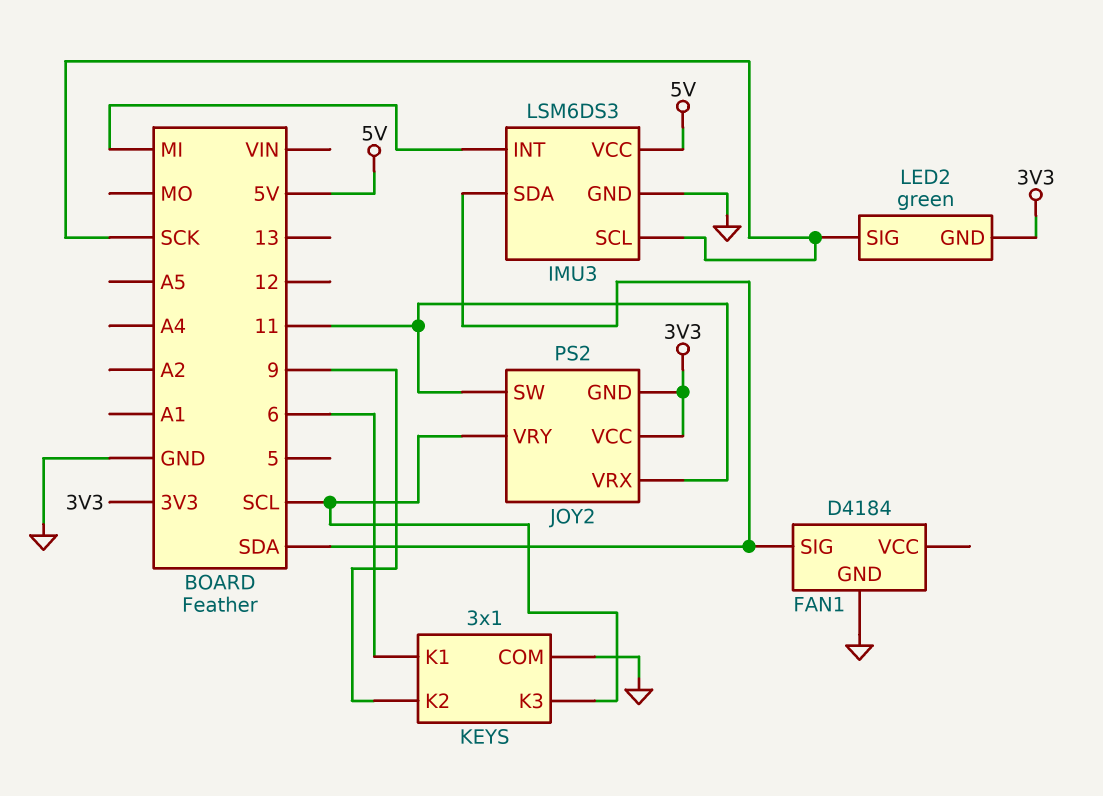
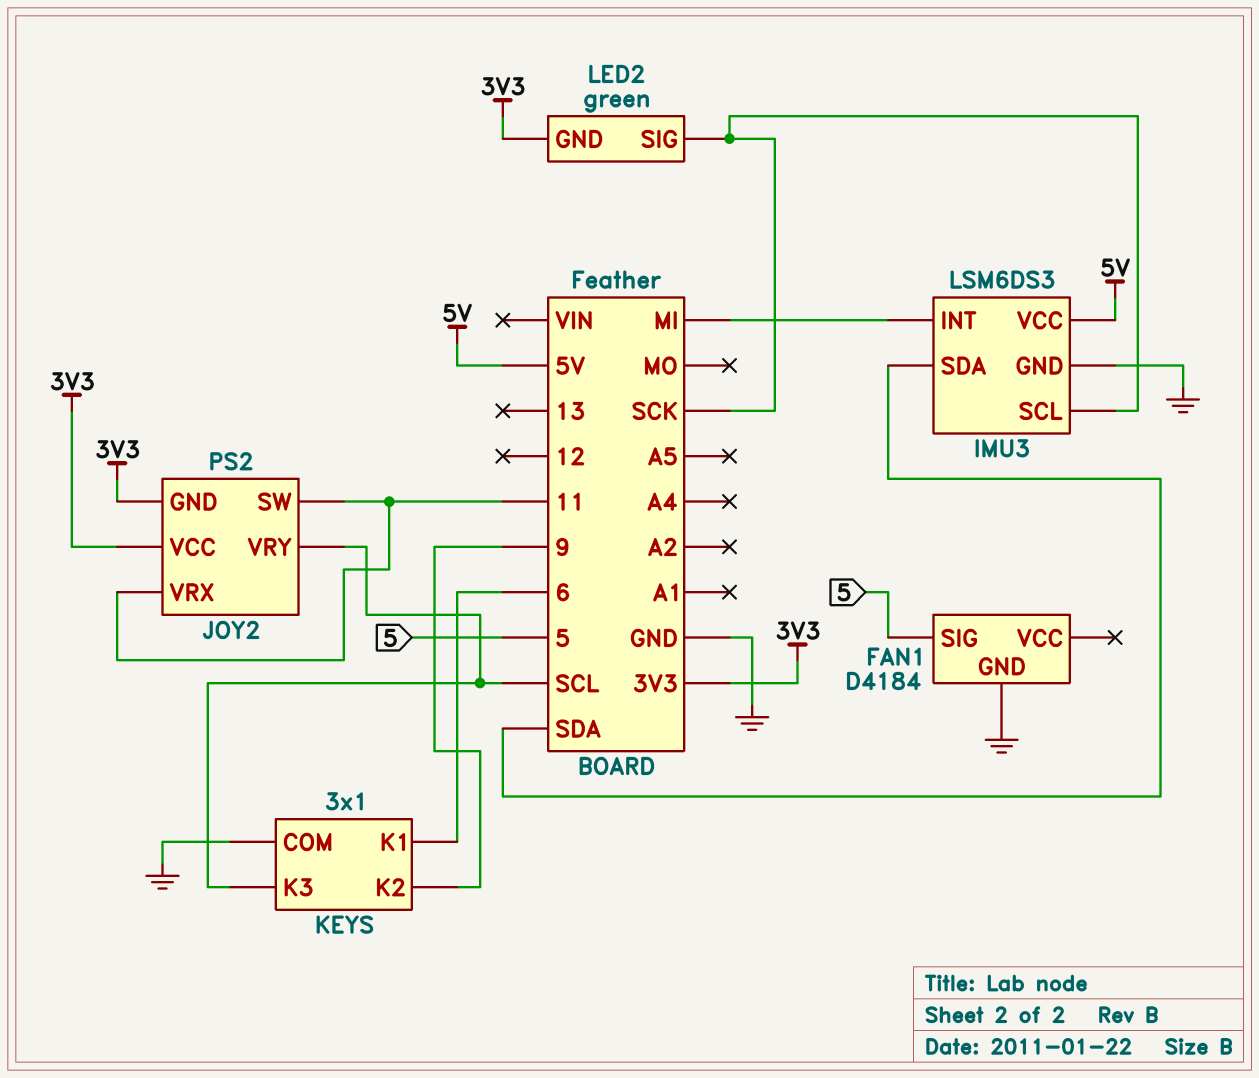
FAN1 pin SIG: SDA -> 5

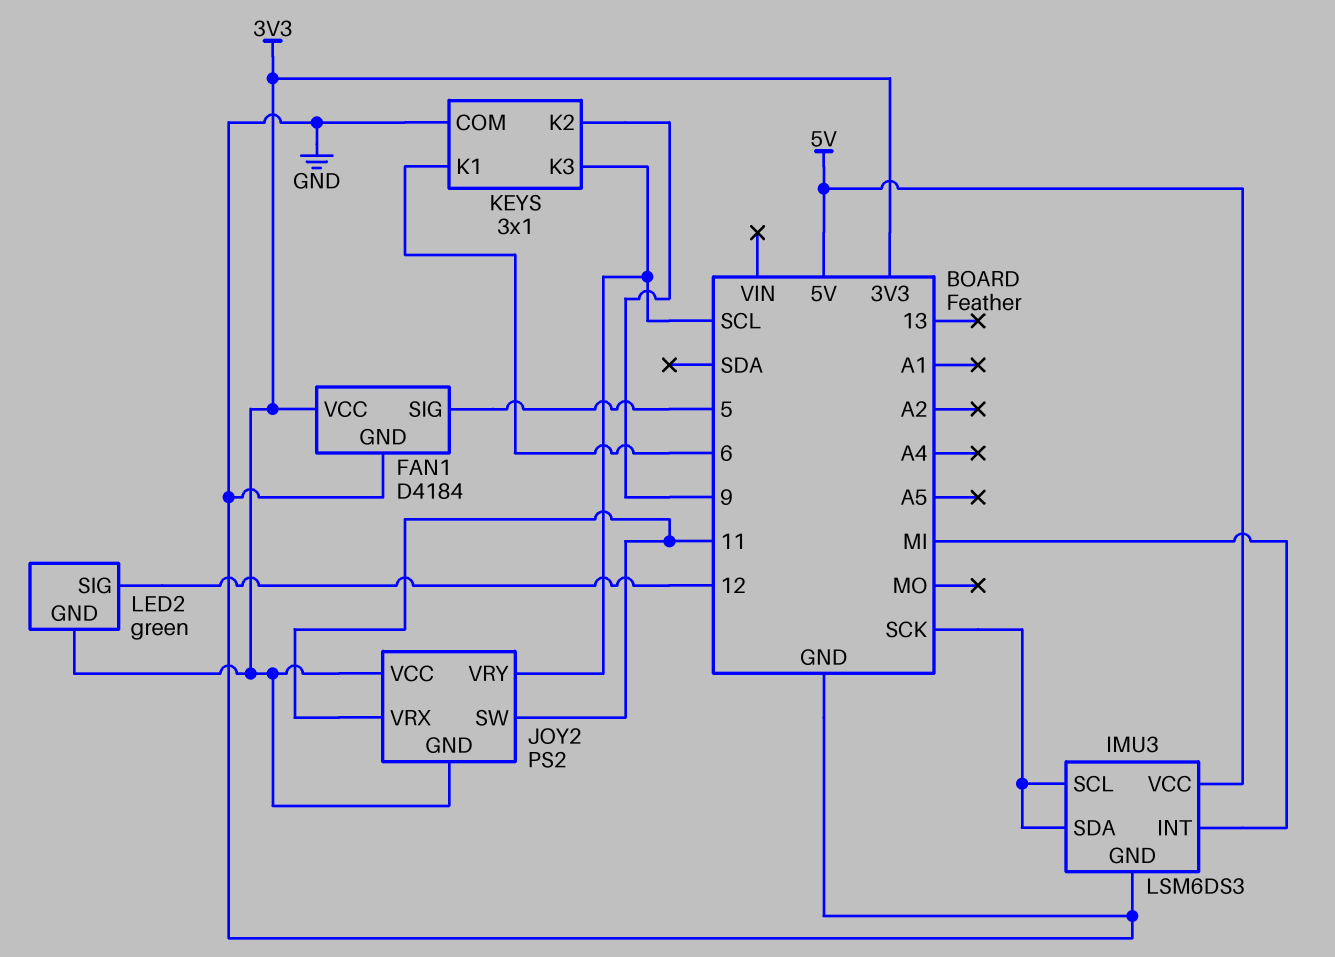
FAN1 pin VCC: none -> 3V3
IMU3 pin SDA: SDA -> SCK
LED2 pin SIG: SCK -> 12

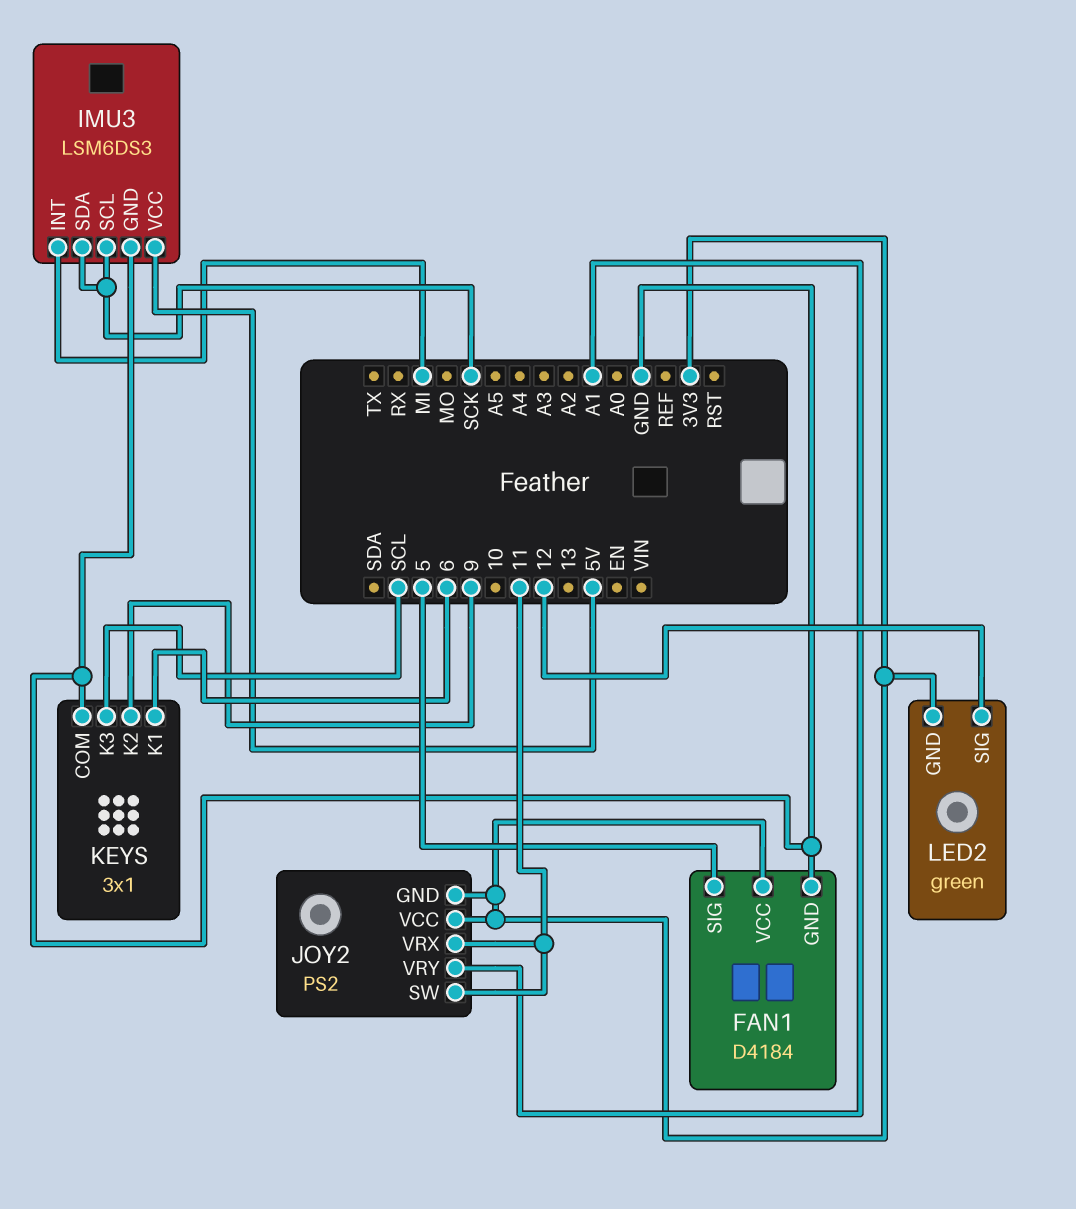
JOY2 pin VRY: SCL -> A1

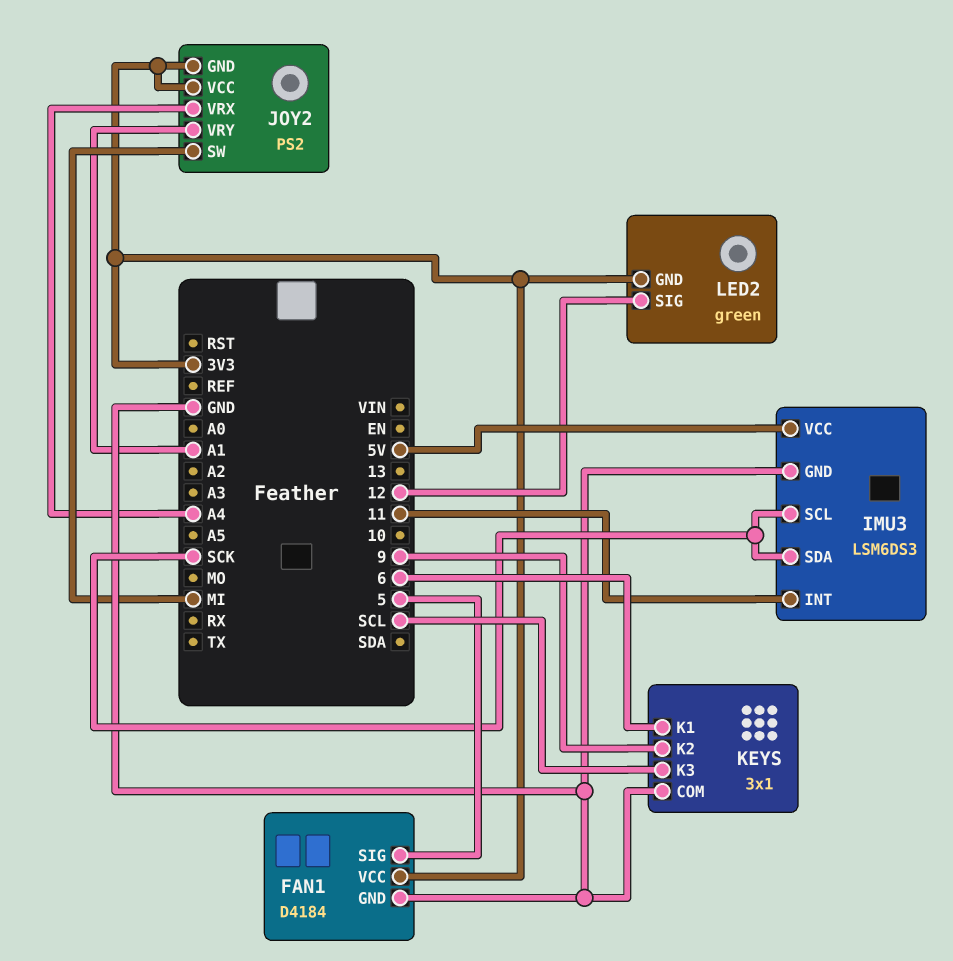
IMU3 pin INT: MI -> 11
JOY2 pin SW: 11 -> MI
JOY2 pin VRX: 11 -> A4

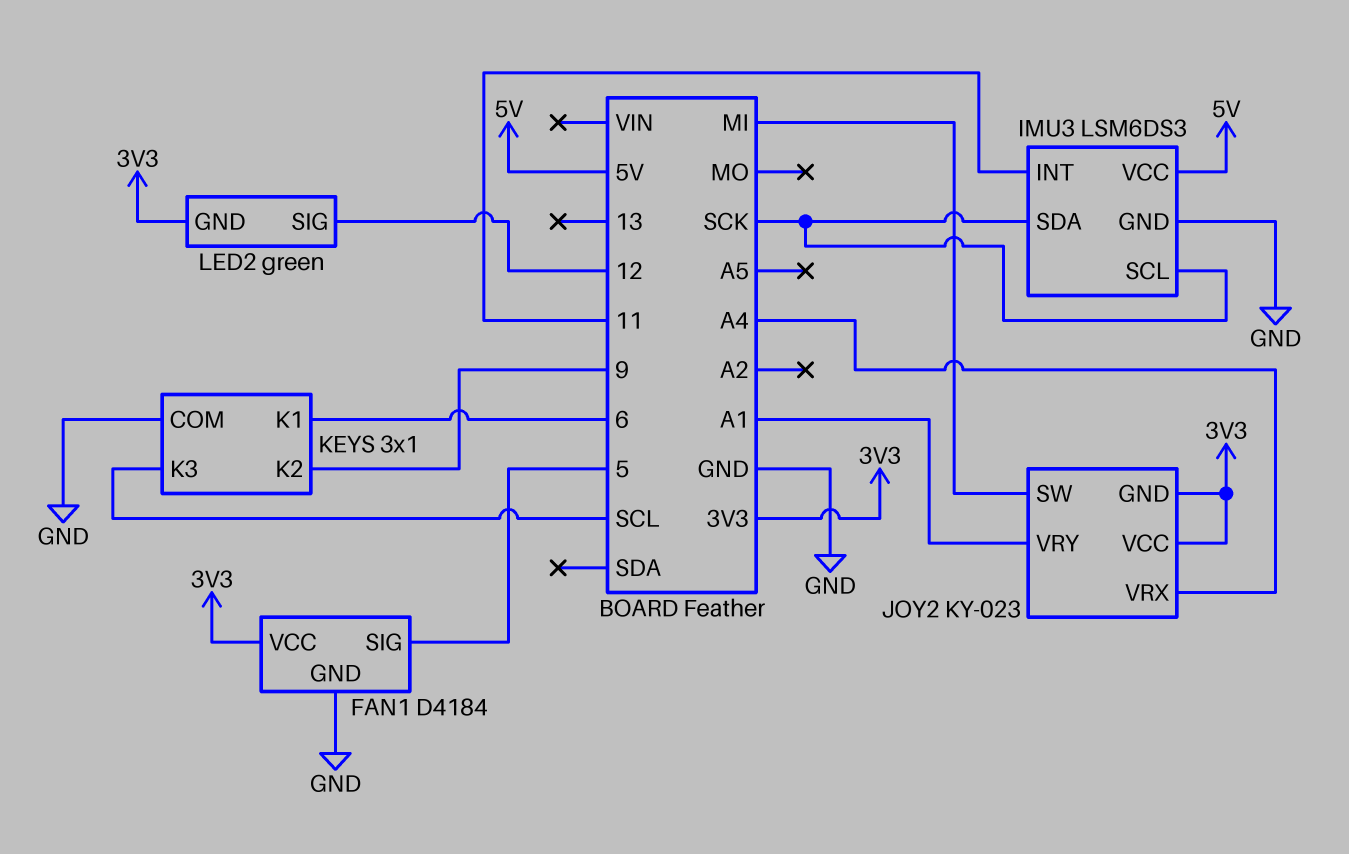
JOY2: PS2 -> KY-023

